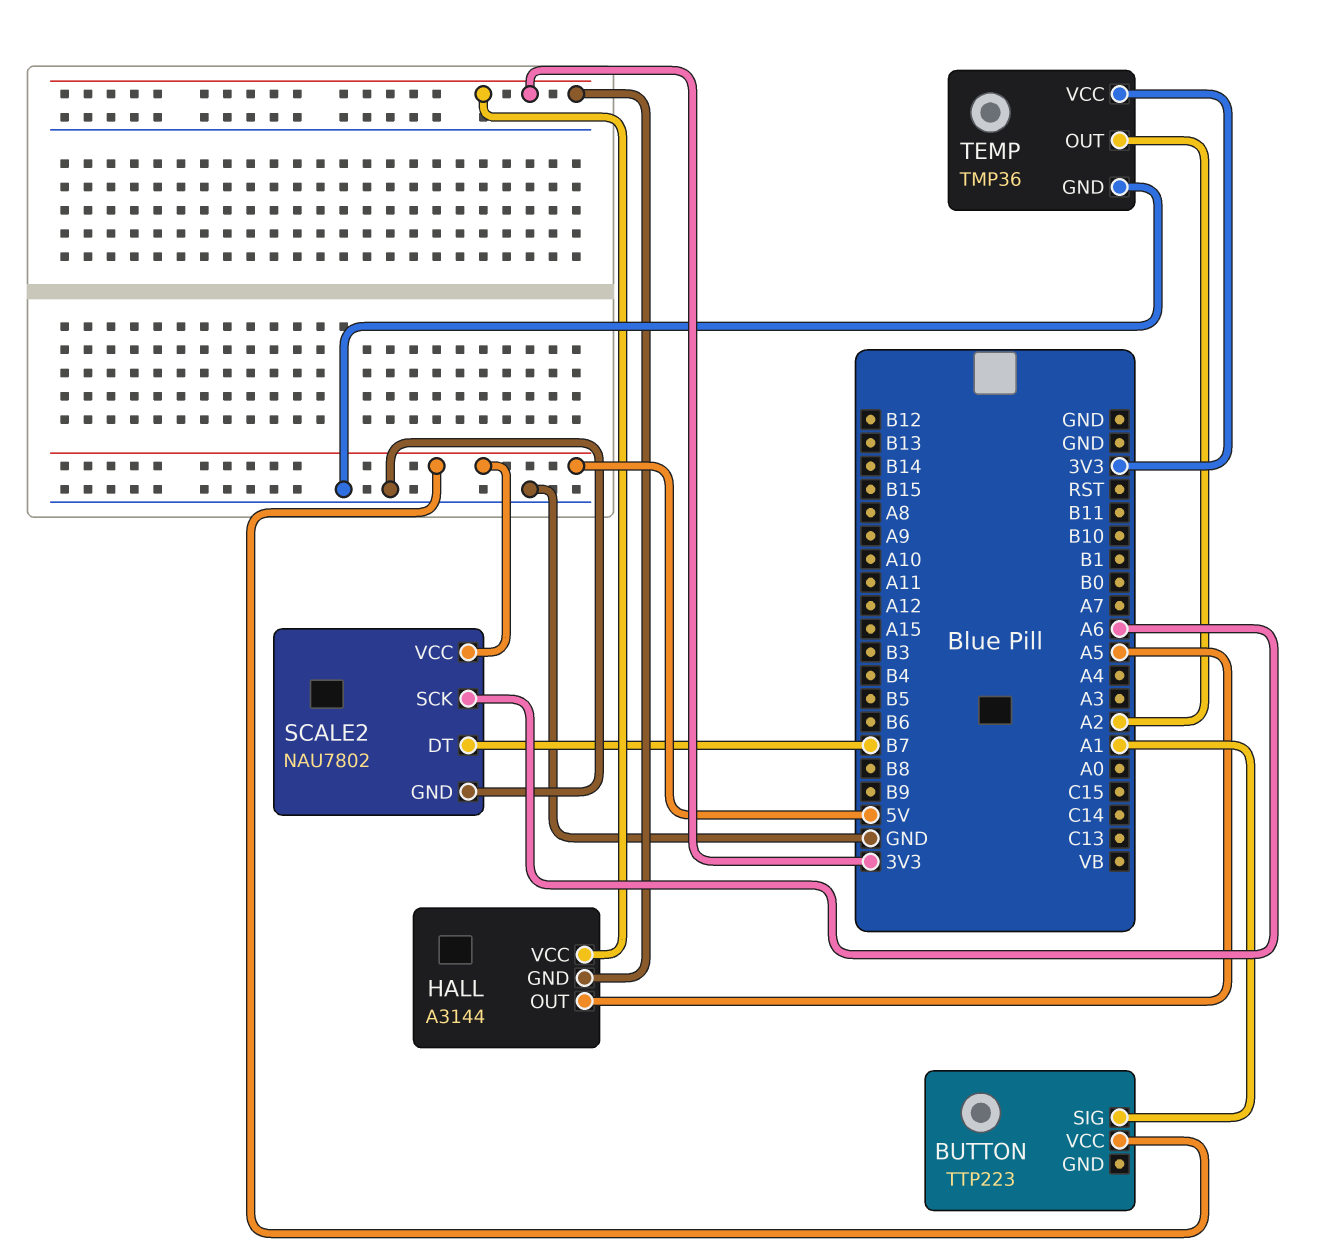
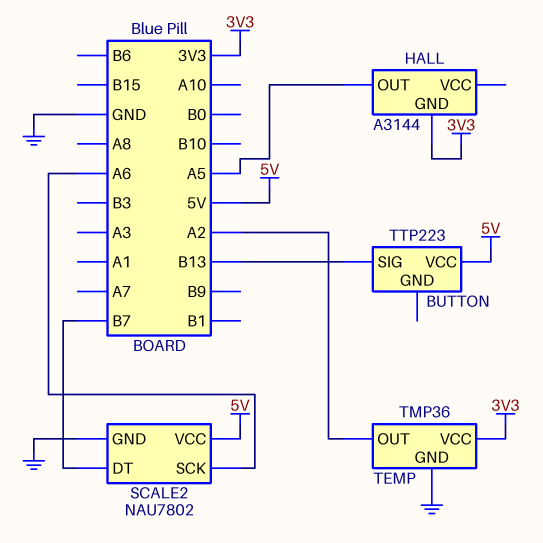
BUTTON pin SIG: A1 -> B13
HALL pin VCC: 3V3 -> none

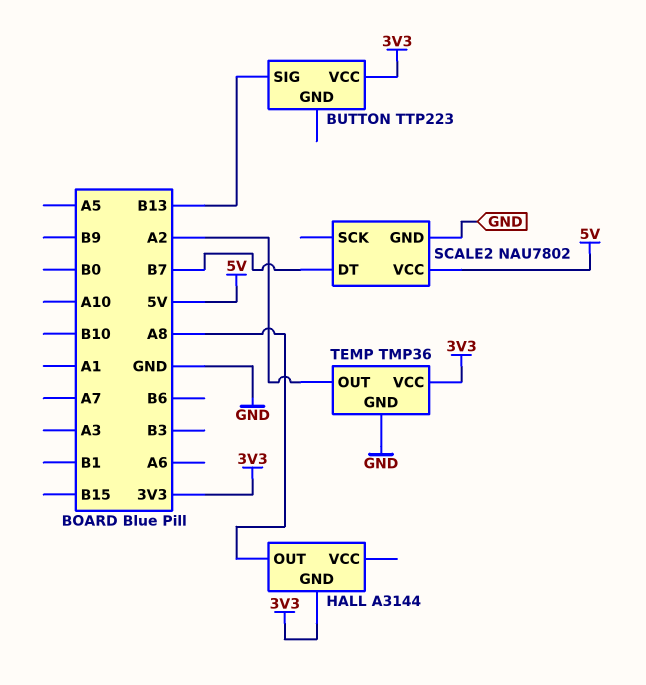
BUTTON pin VCC: 5V -> 3V3
HALL pin OUT: A5 -> A8
SCALE2 pin SCK: A6 -> none

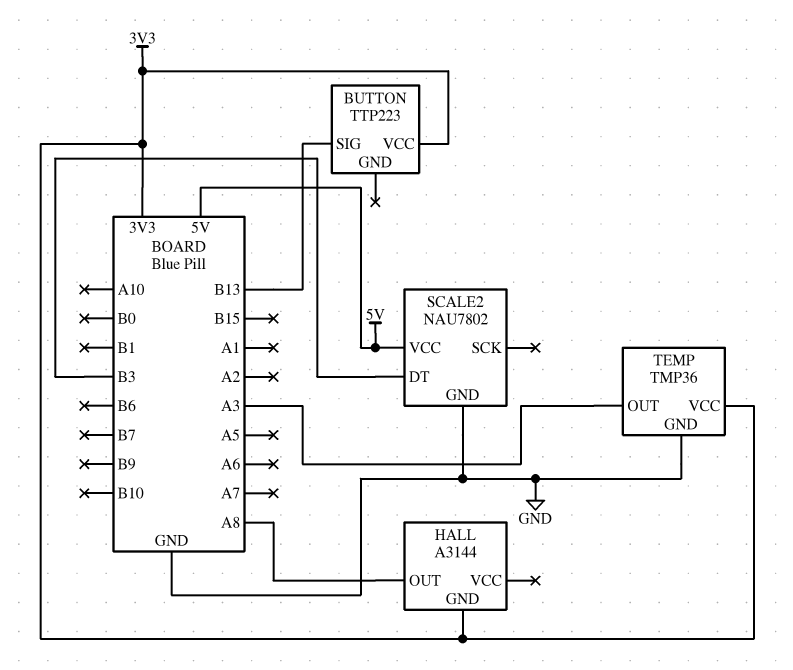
SCALE2 pin DT: B7 -> B3
TEMP pin OUT: A2 -> A3

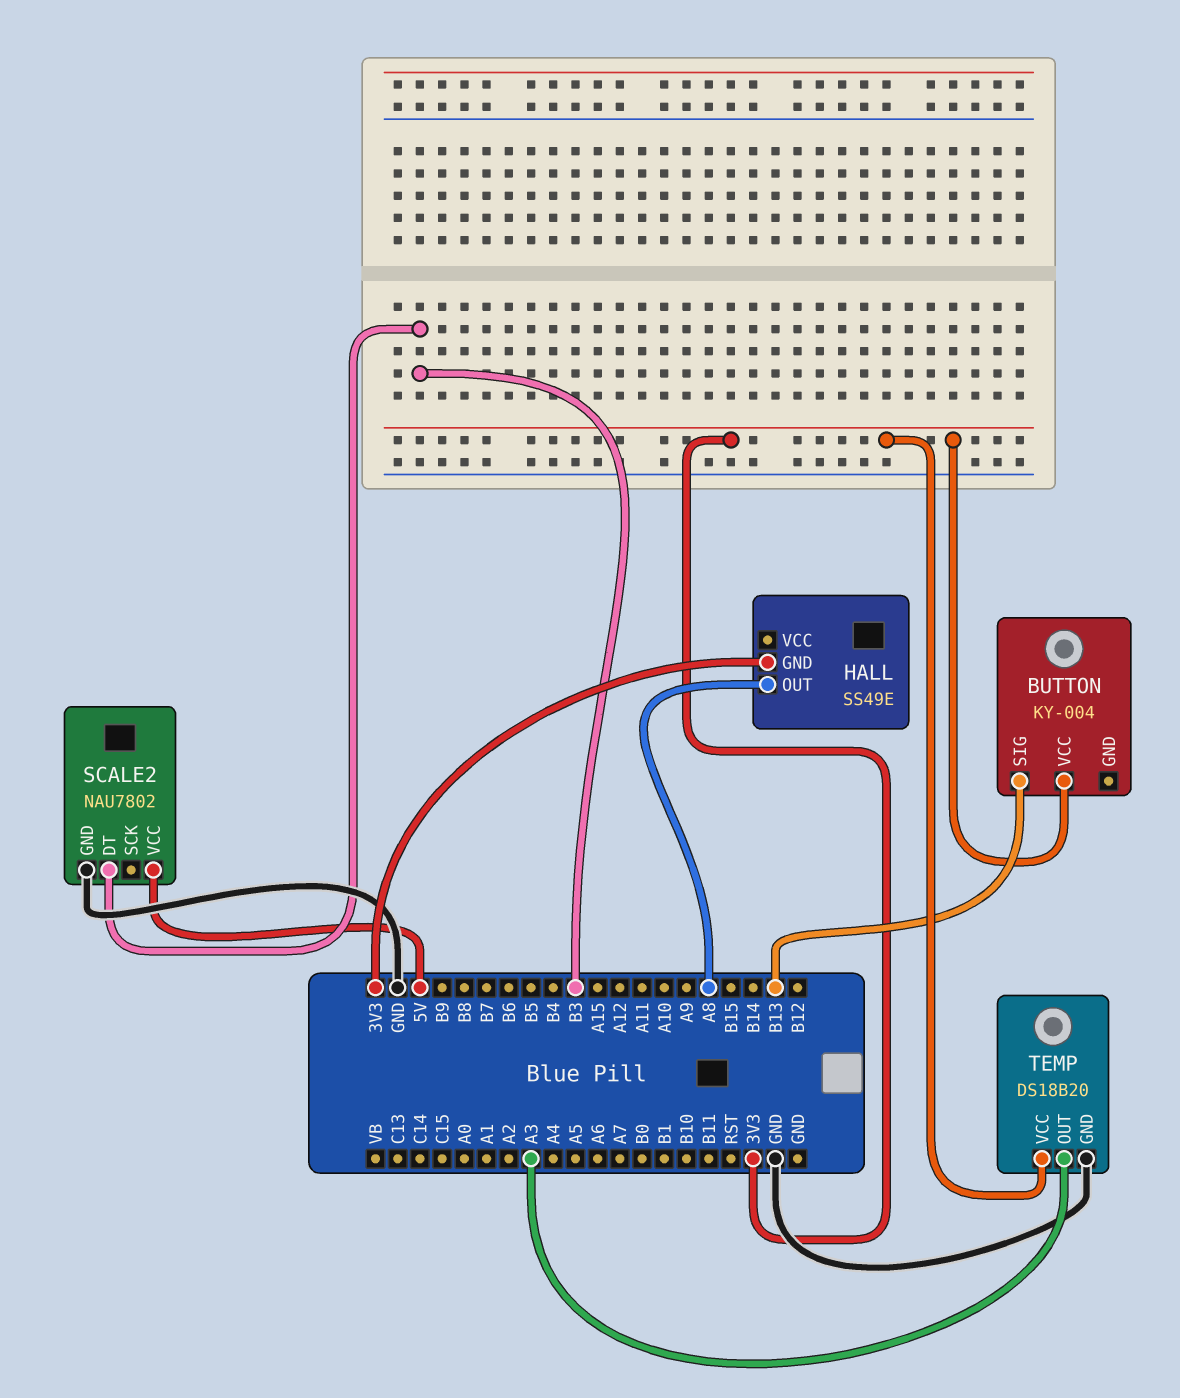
BUTTON: TTP223 -> KY-004
HALL: A3144 -> SS49E
TEMP: TMP36 -> DS18B20

